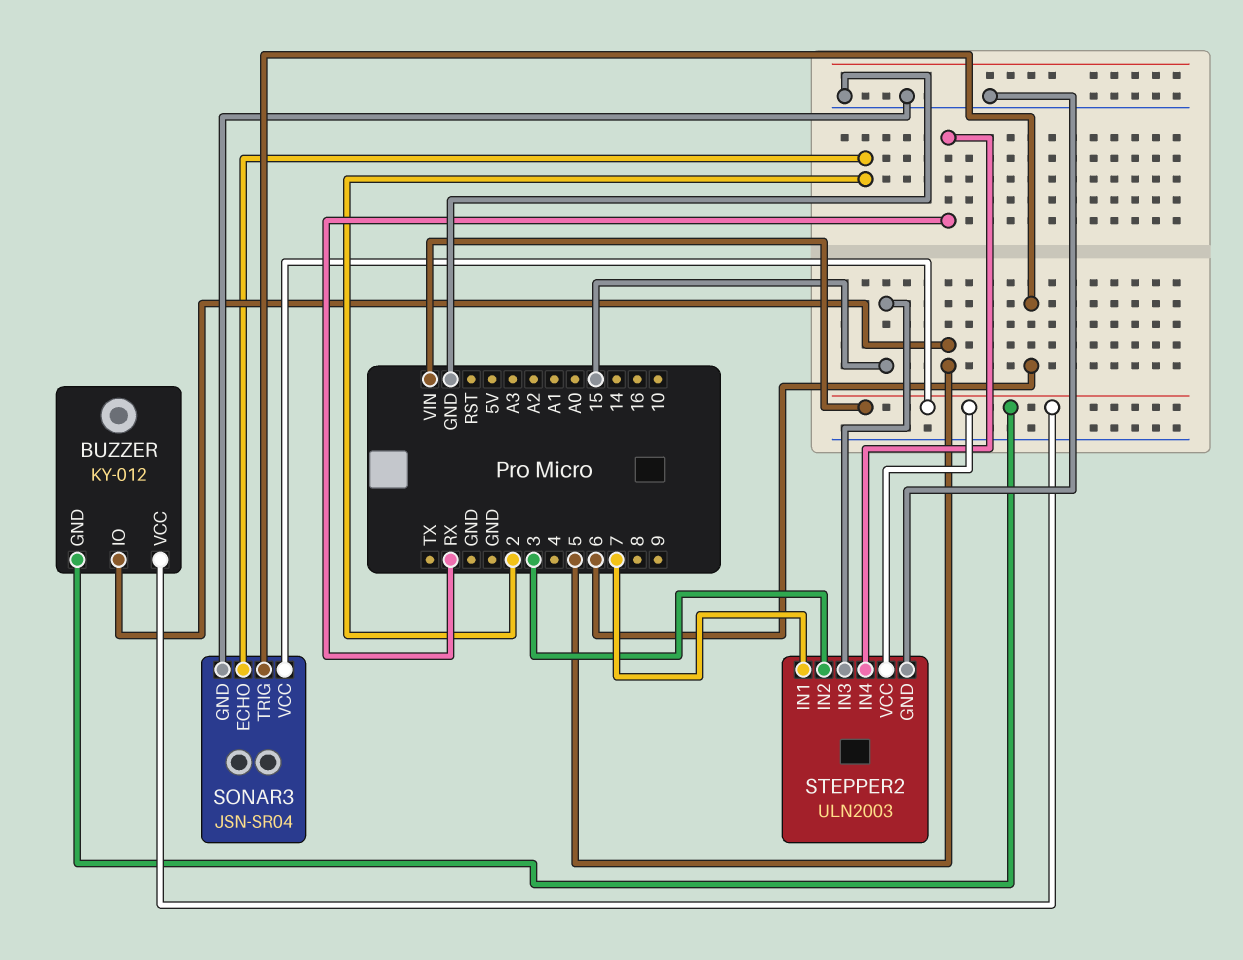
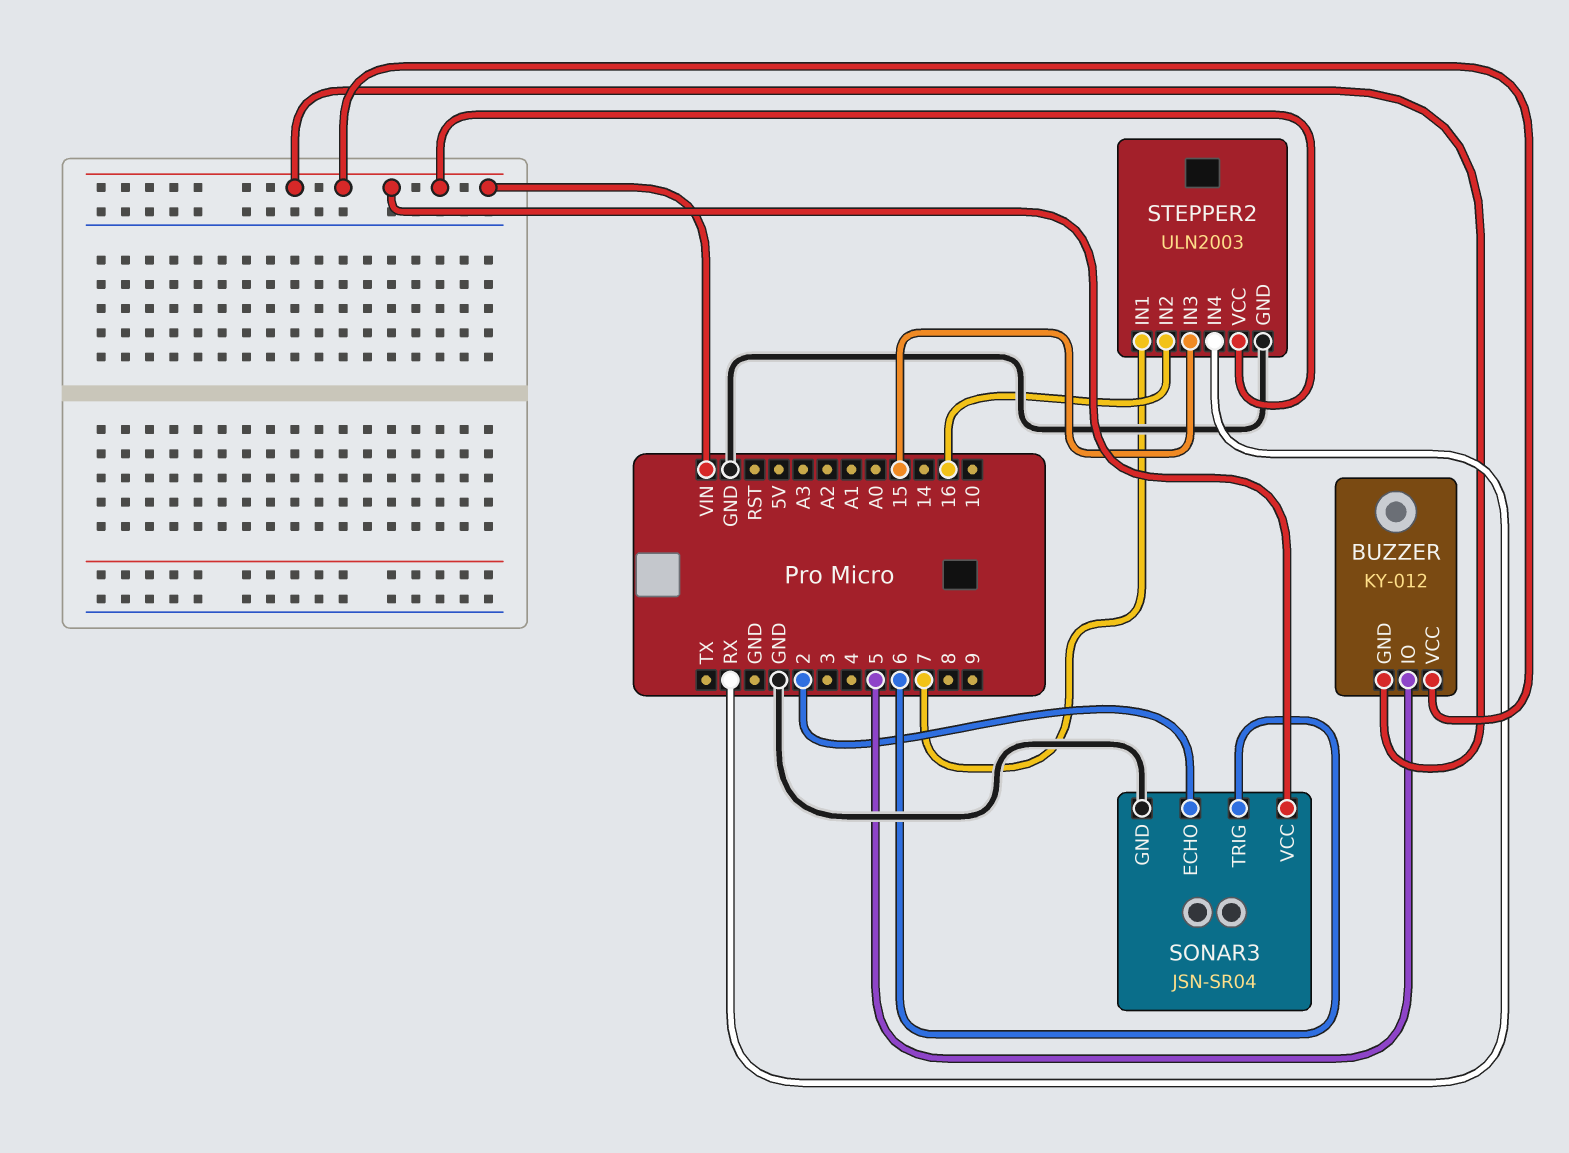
STEPPER2 pin IN2: 3 -> 16

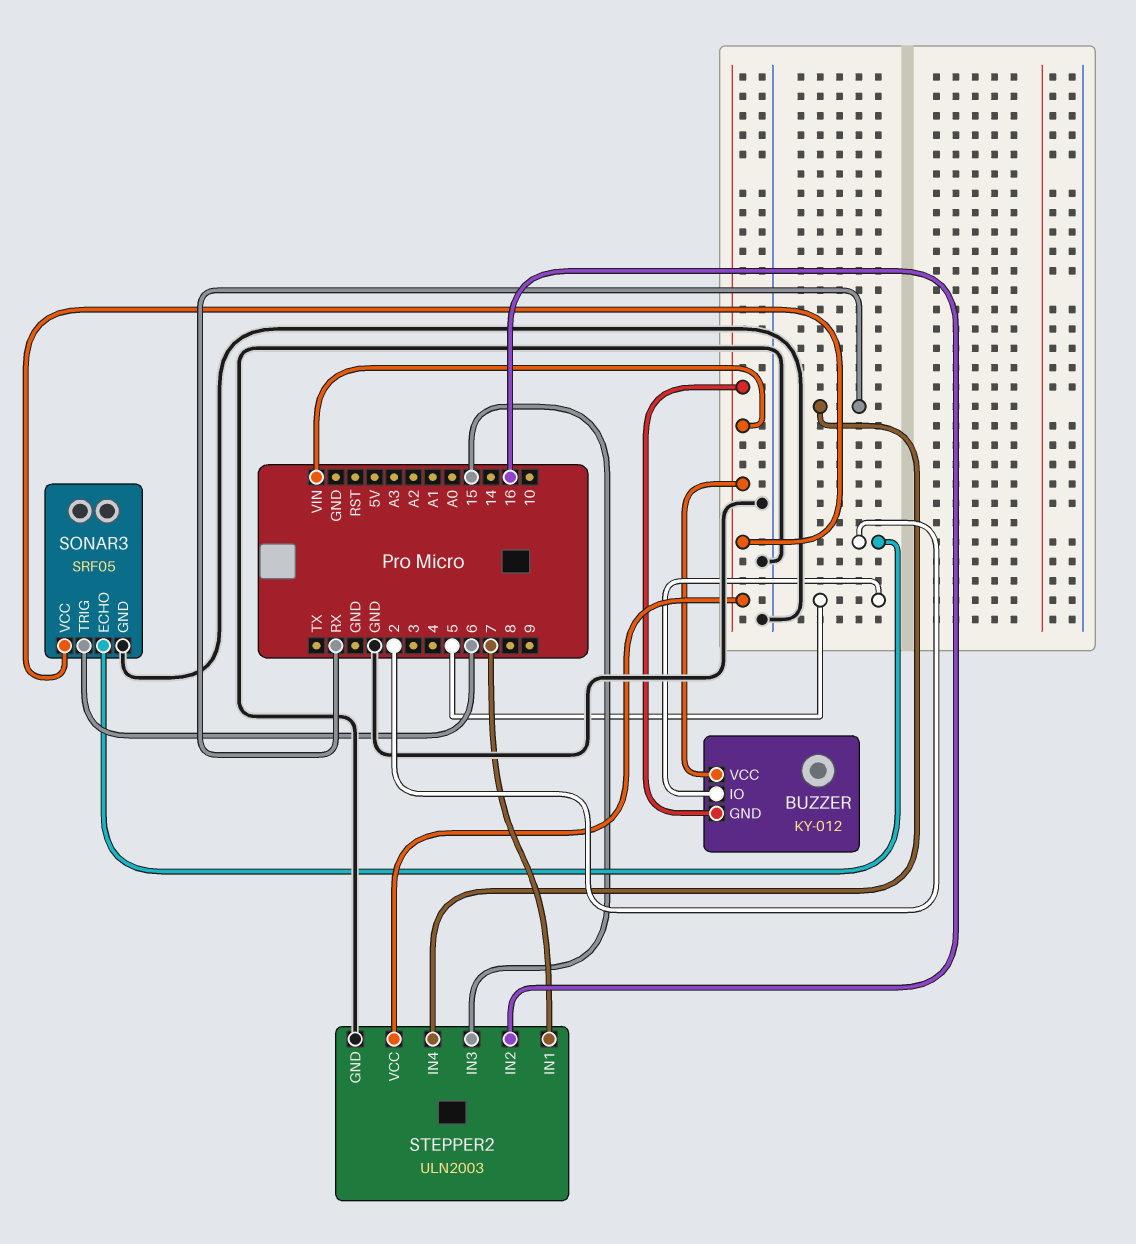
SONAR3: JSN-SR04 -> SRF05

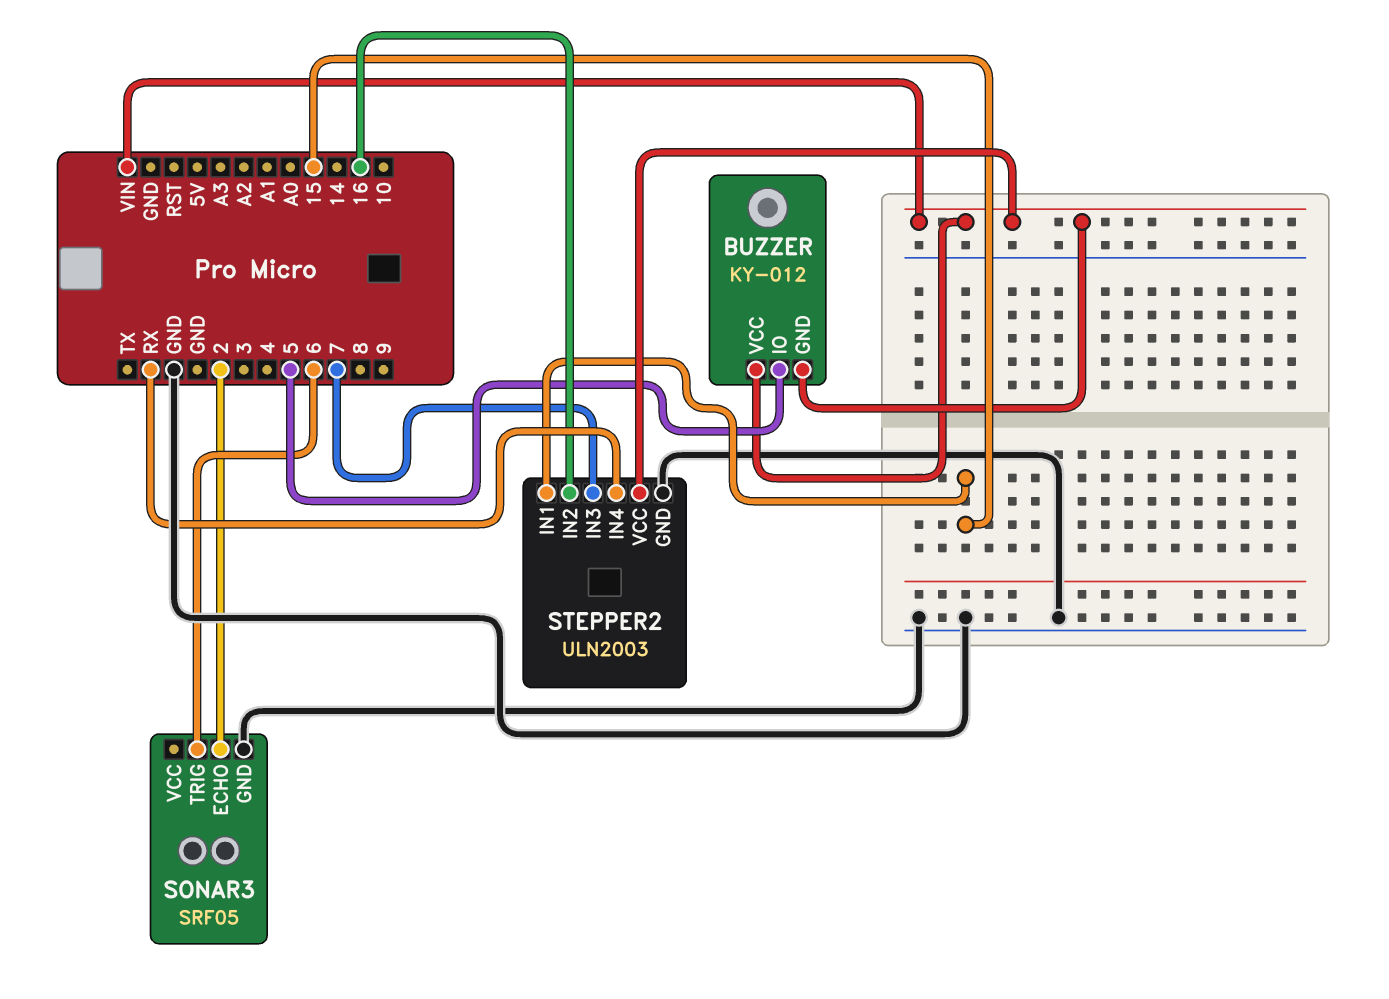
SONAR3 pin VCC: VIN -> none
STEPPER2 pin IN1: 7 -> 15
STEPPER2 pin IN3: 15 -> 7

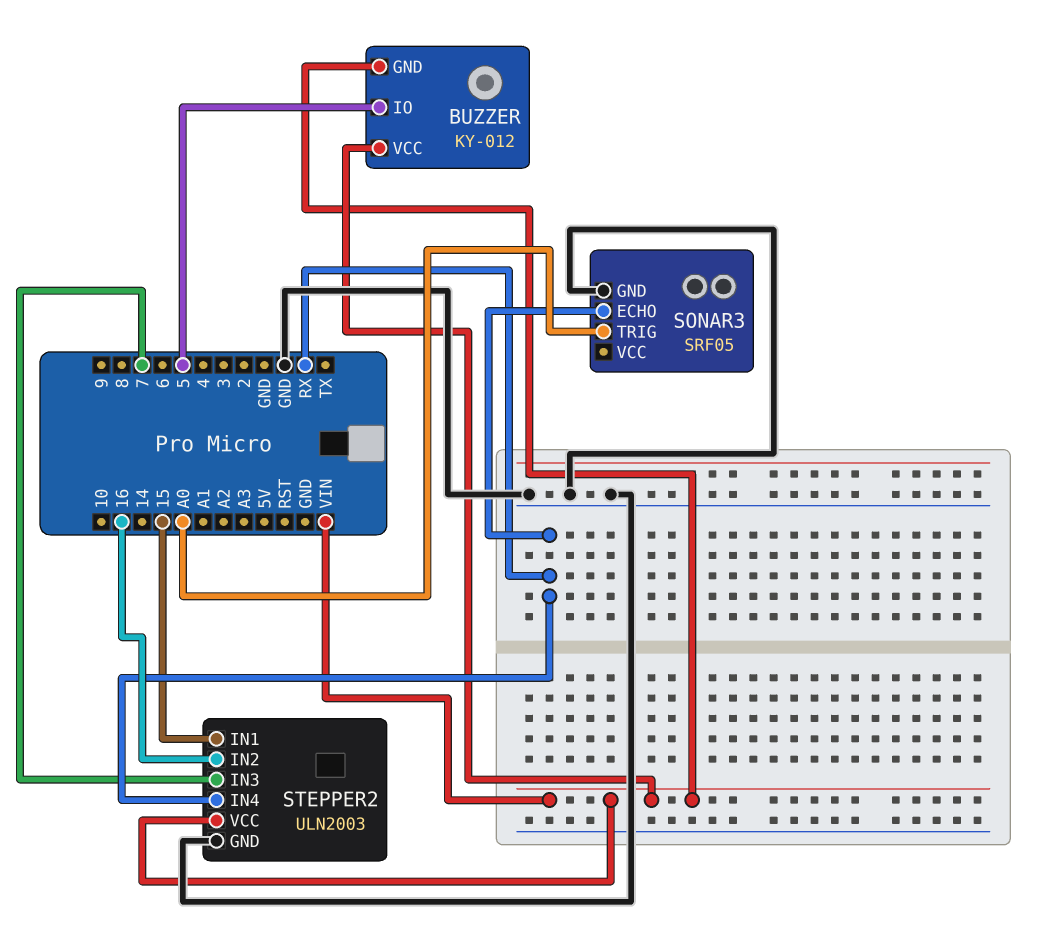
SONAR3 pin ECHO: 2 -> RX
SONAR3 pin TRIG: 6 -> A0

